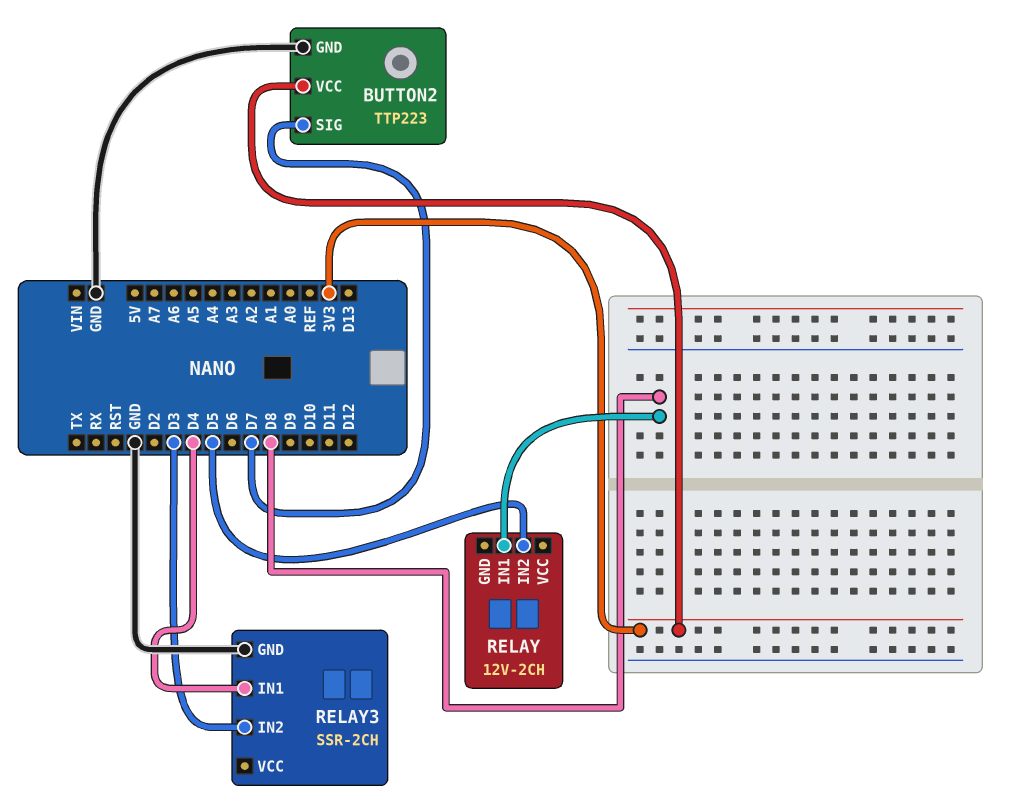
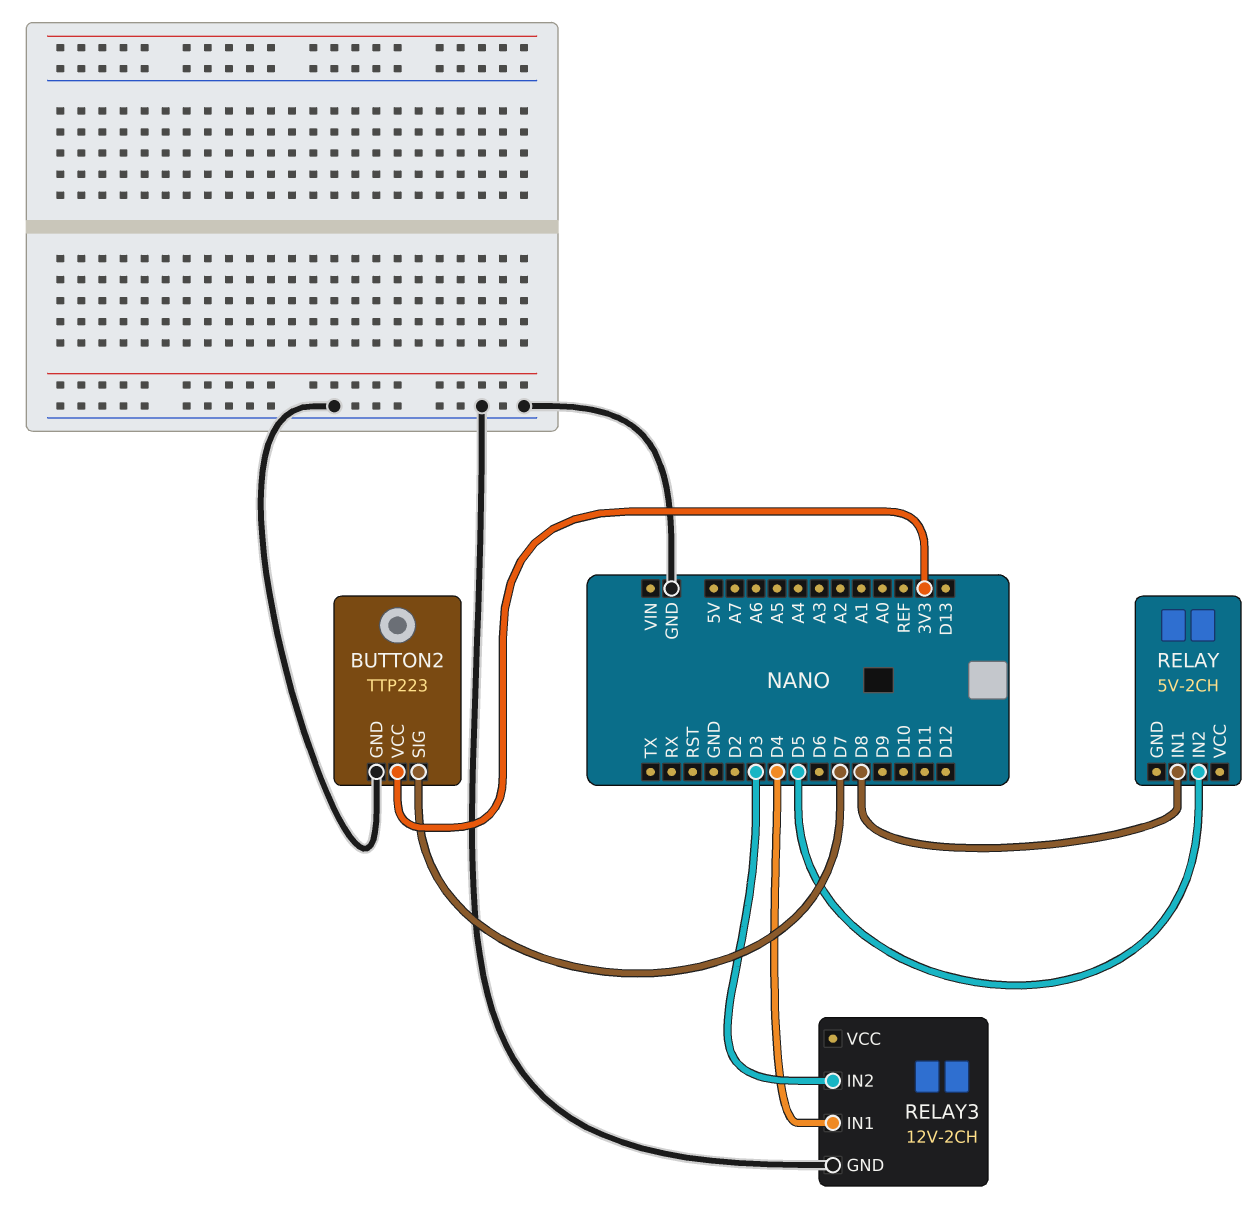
RELAY: 12V-2CH -> 5V-2CH
RELAY3: SSR-2CH -> 12V-2CH

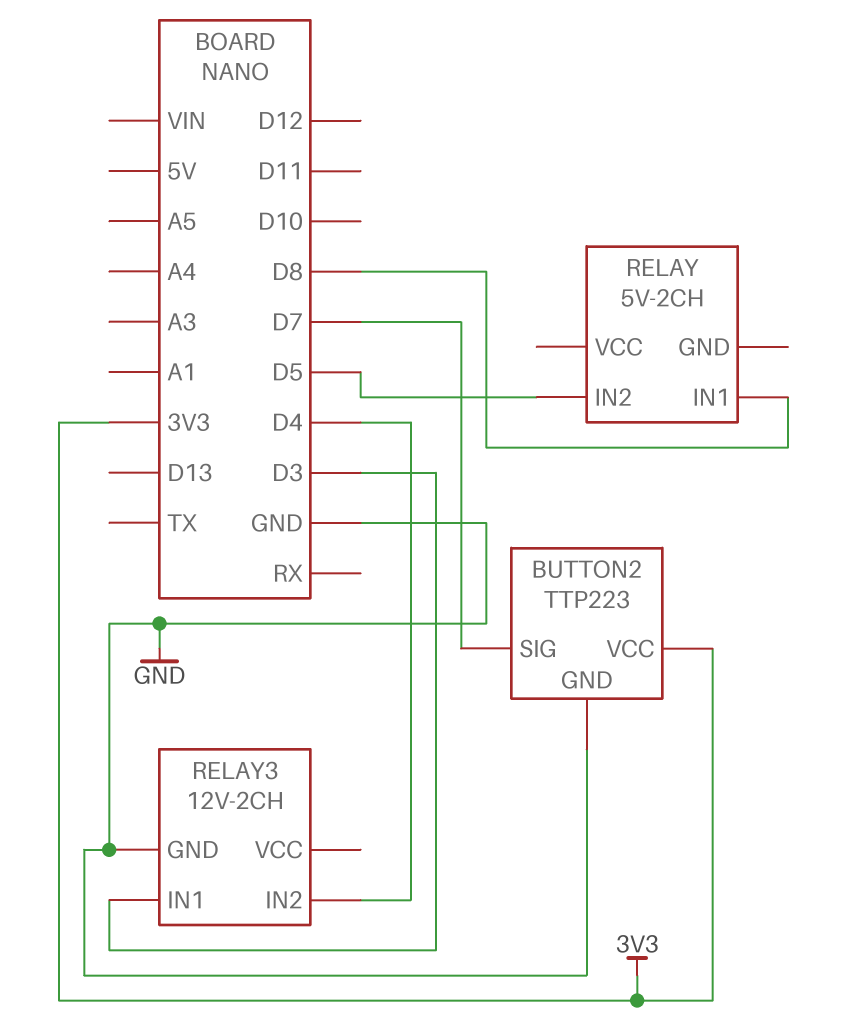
RELAY3 pin IN1: D4 -> D3
RELAY3 pin IN2: D3 -> D4

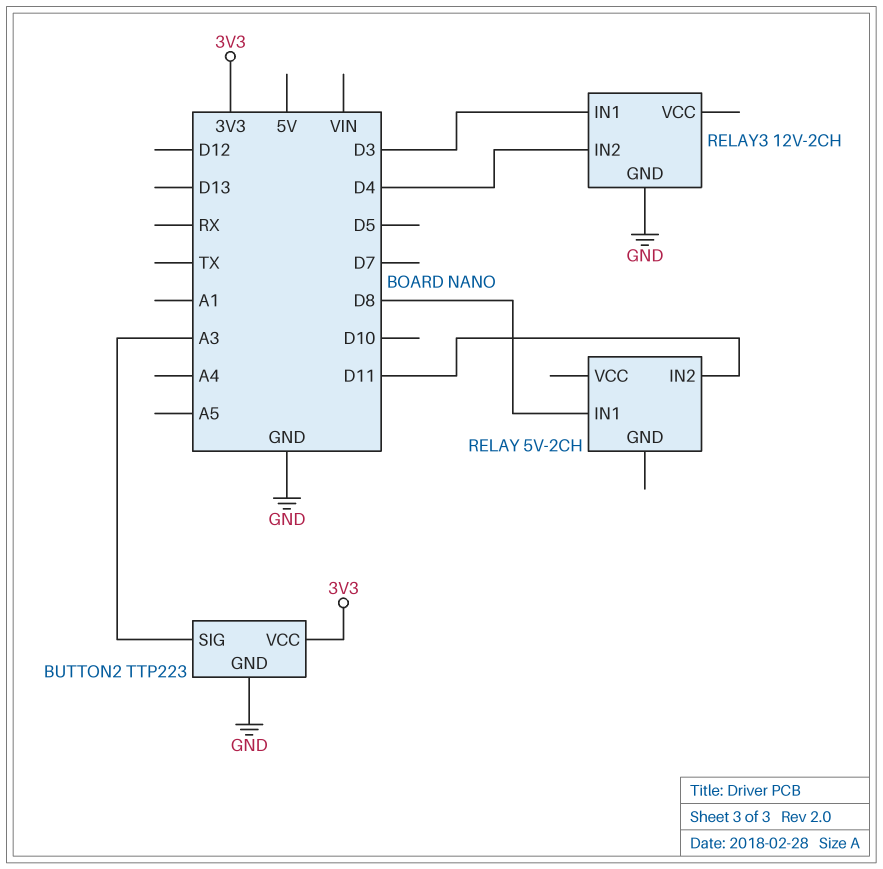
BUTTON2 pin SIG: D7 -> A3
RELAY pin IN2: D5 -> D11

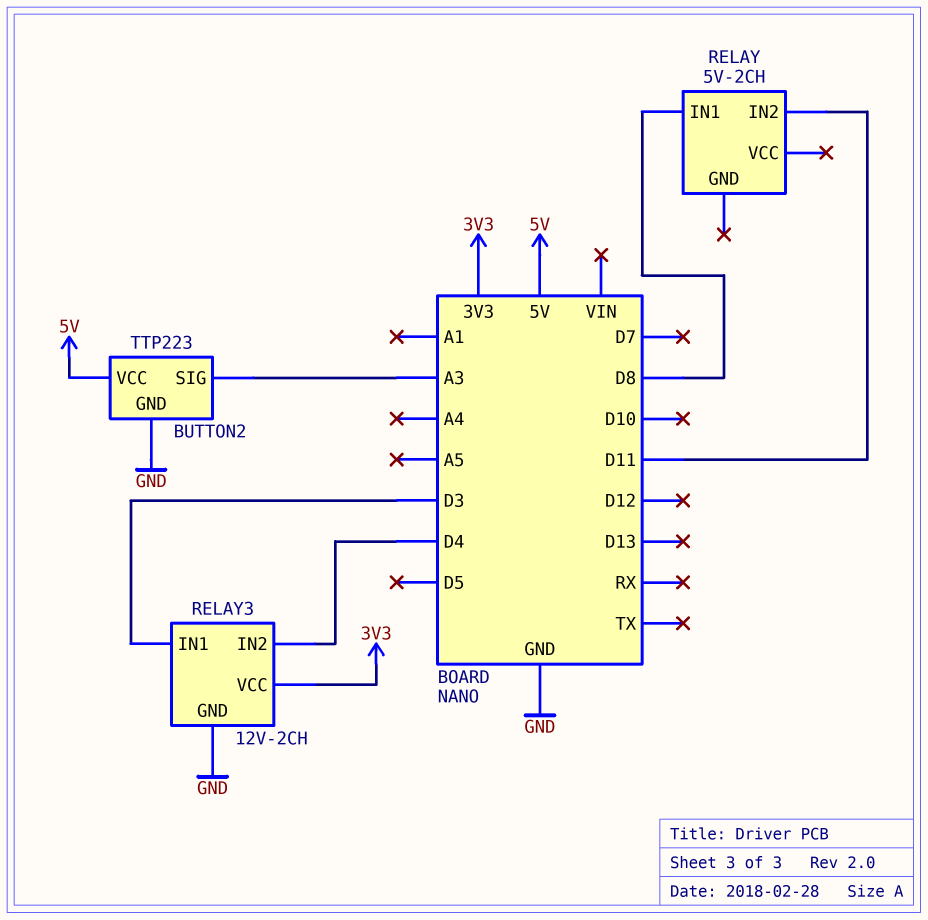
BUTTON2 pin VCC: 3V3 -> 5V
RELAY3 pin VCC: none -> 3V3

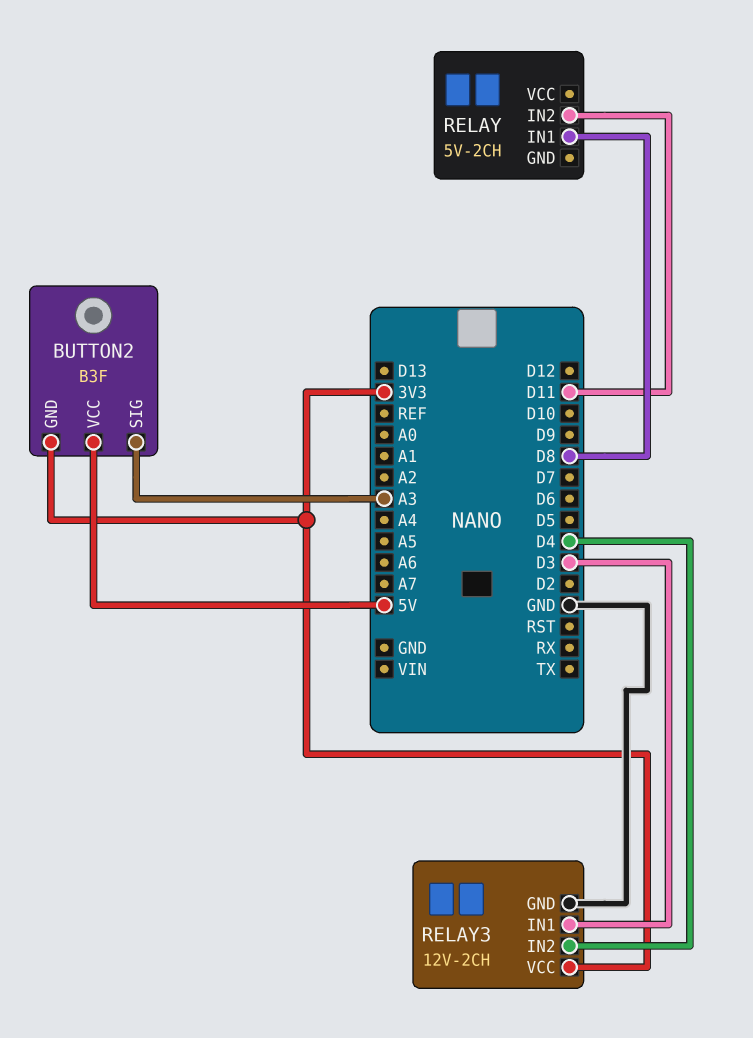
BUTTON2: TTP223 -> B3F
BUTTON2 pin GND: GND -> 3V3

